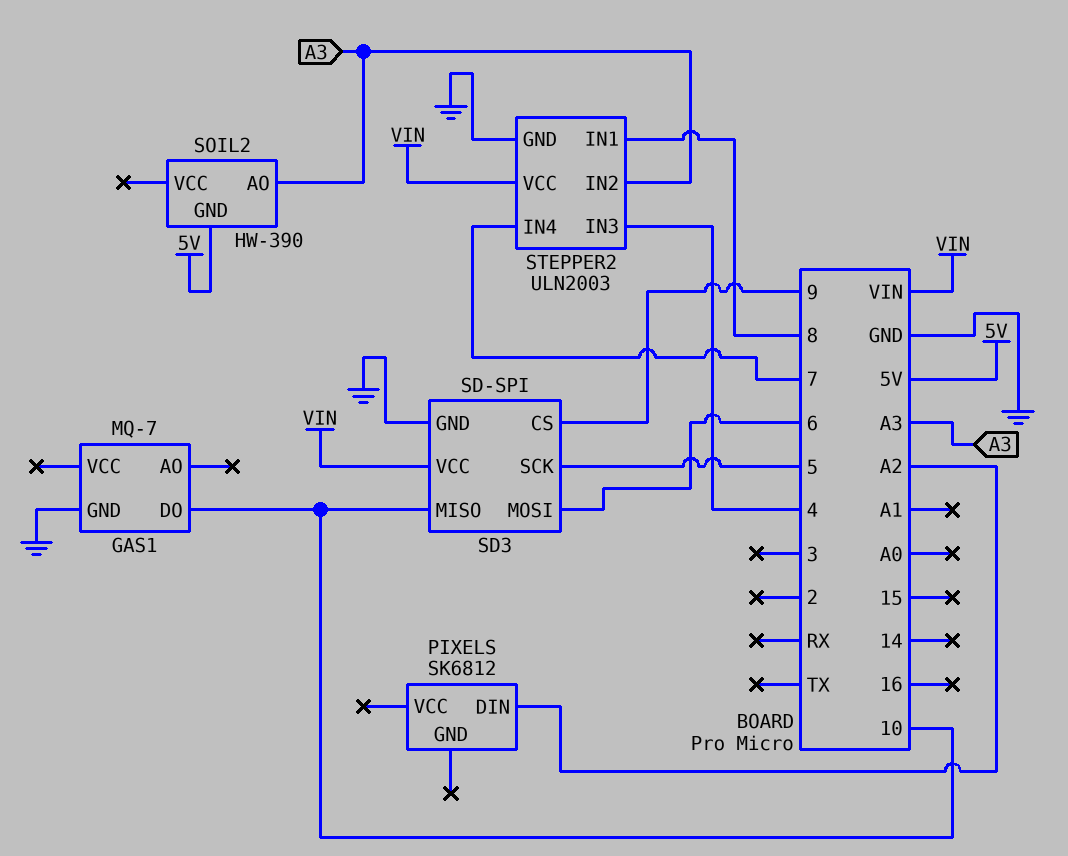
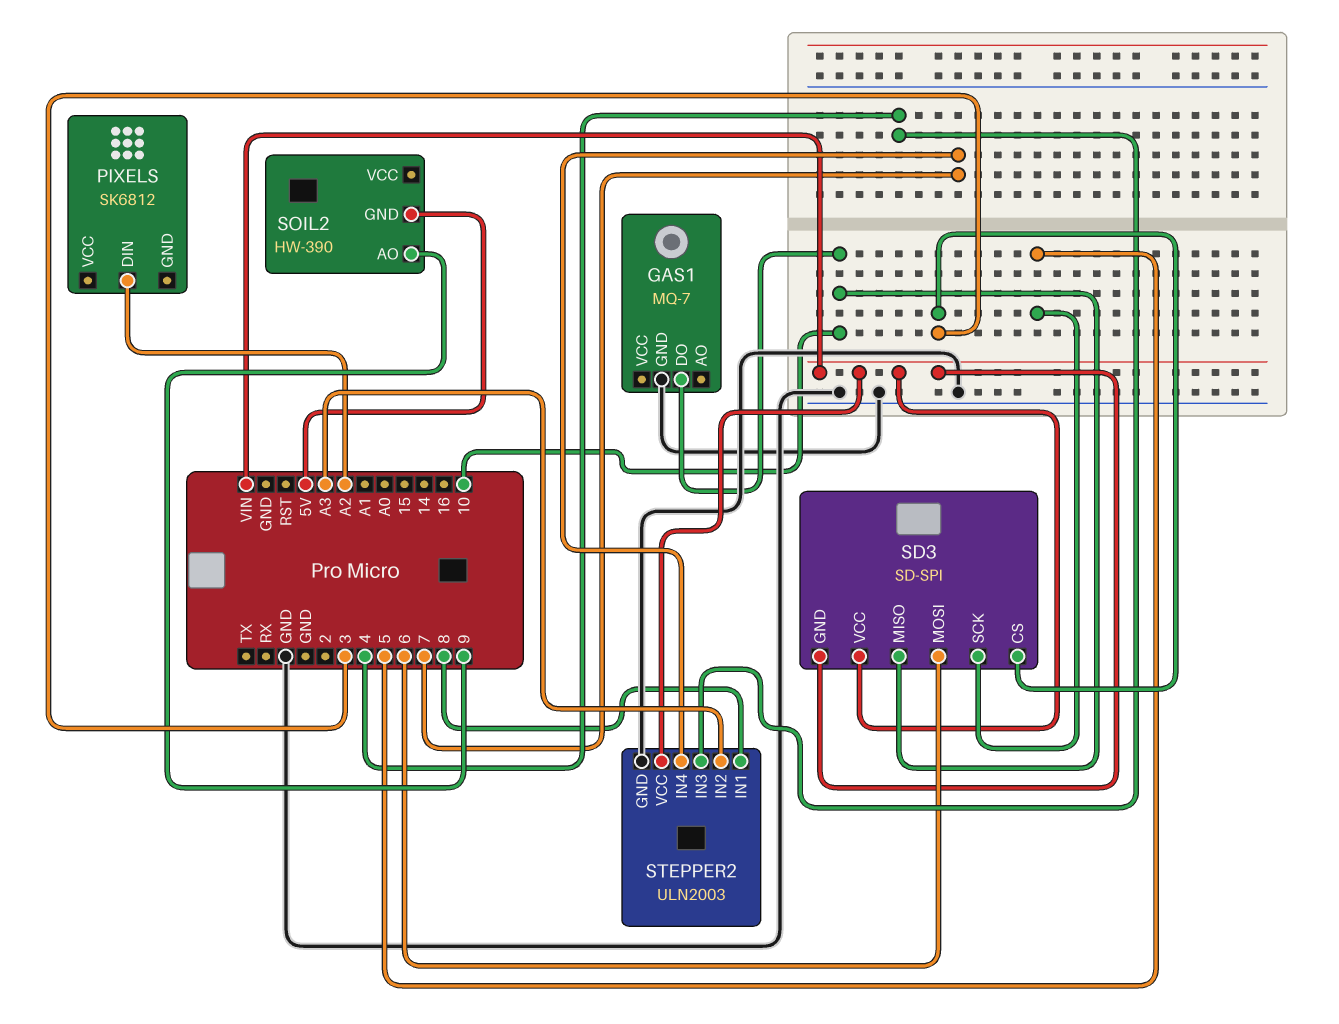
SD3 pin CS: 9 -> 3
SD3 pin GND: GND -> VIN
SOIL2 pin AO: A3 -> 9

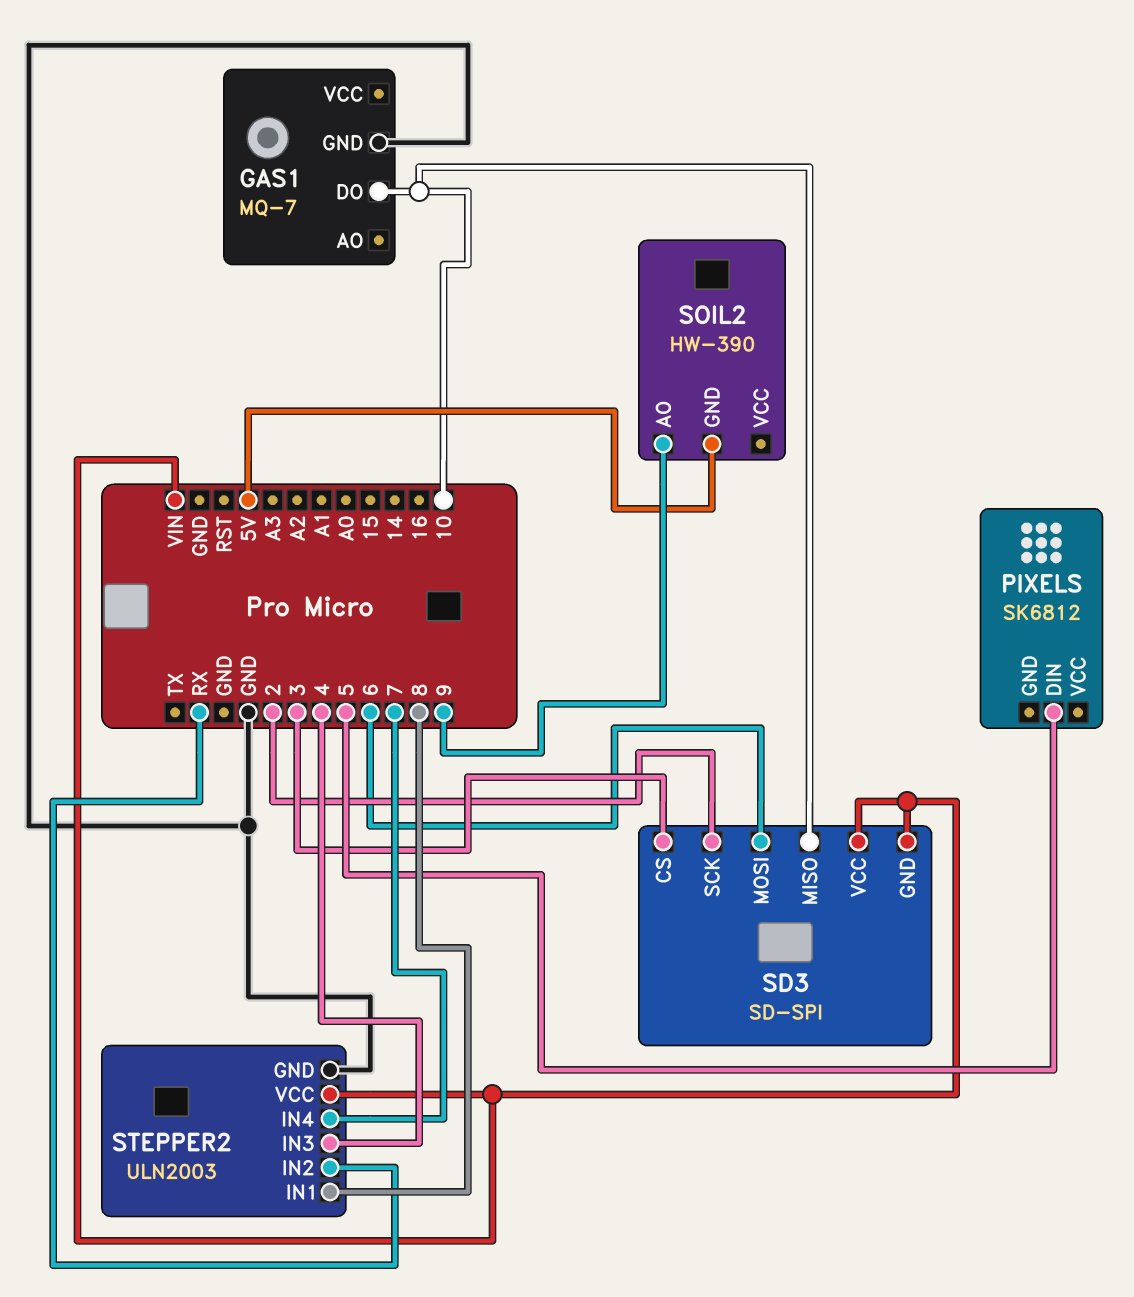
PIXELS pin DIN: A2 -> 5
SD3 pin SCK: 5 -> 2
STEPPER2 pin IN2: A3 -> RX

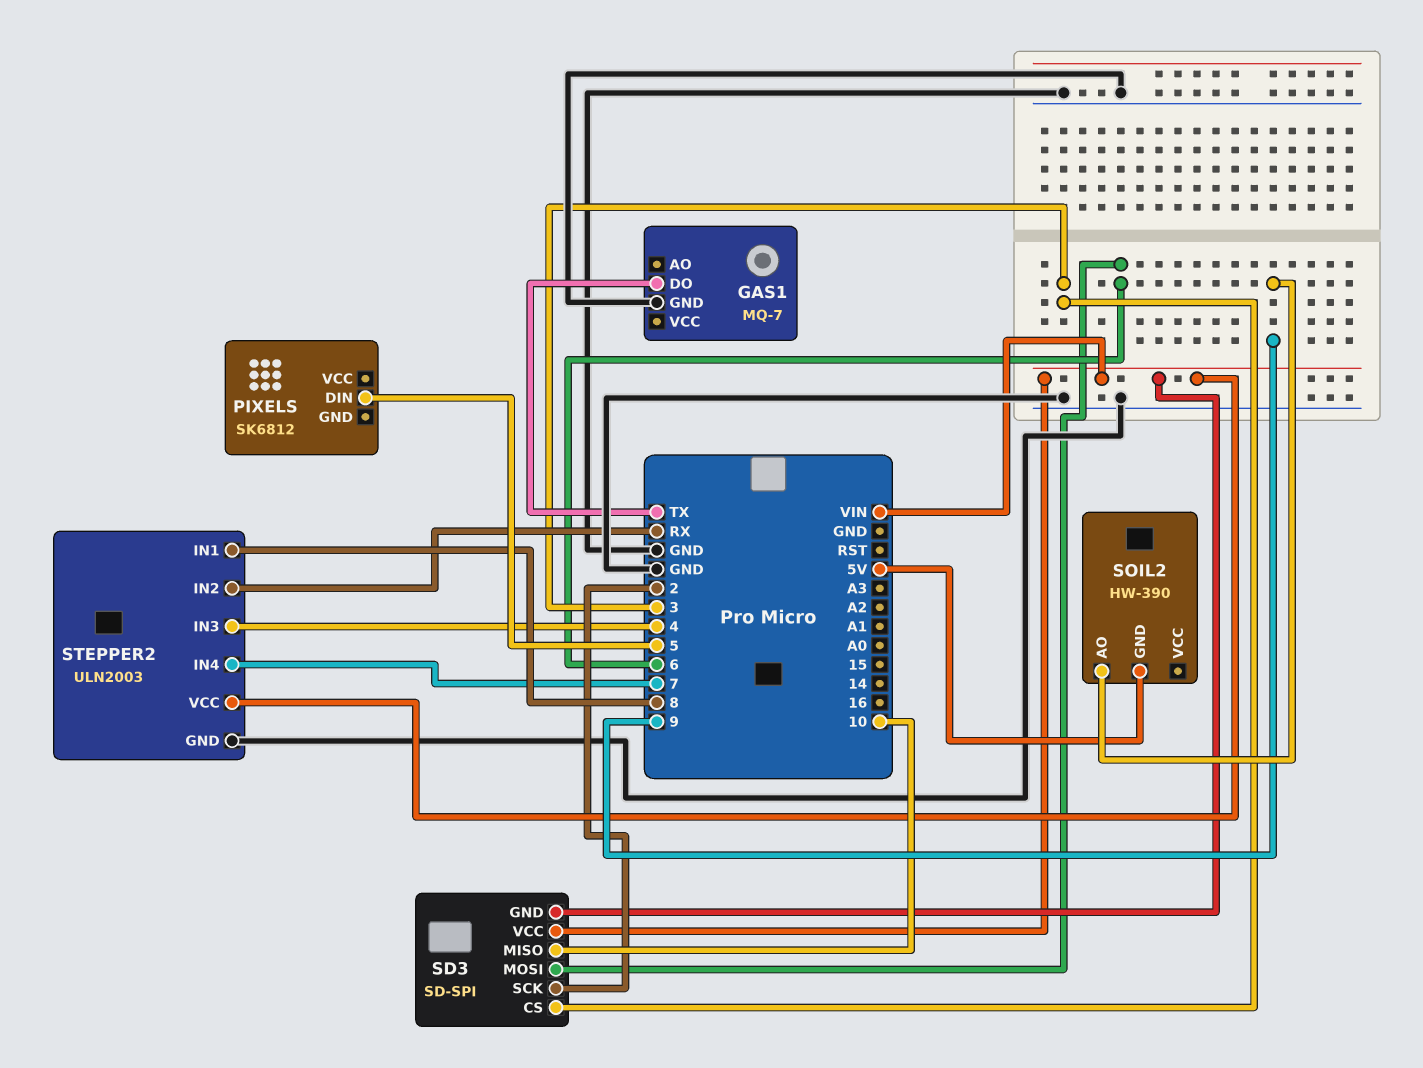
GAS1 pin DO: 10 -> TX

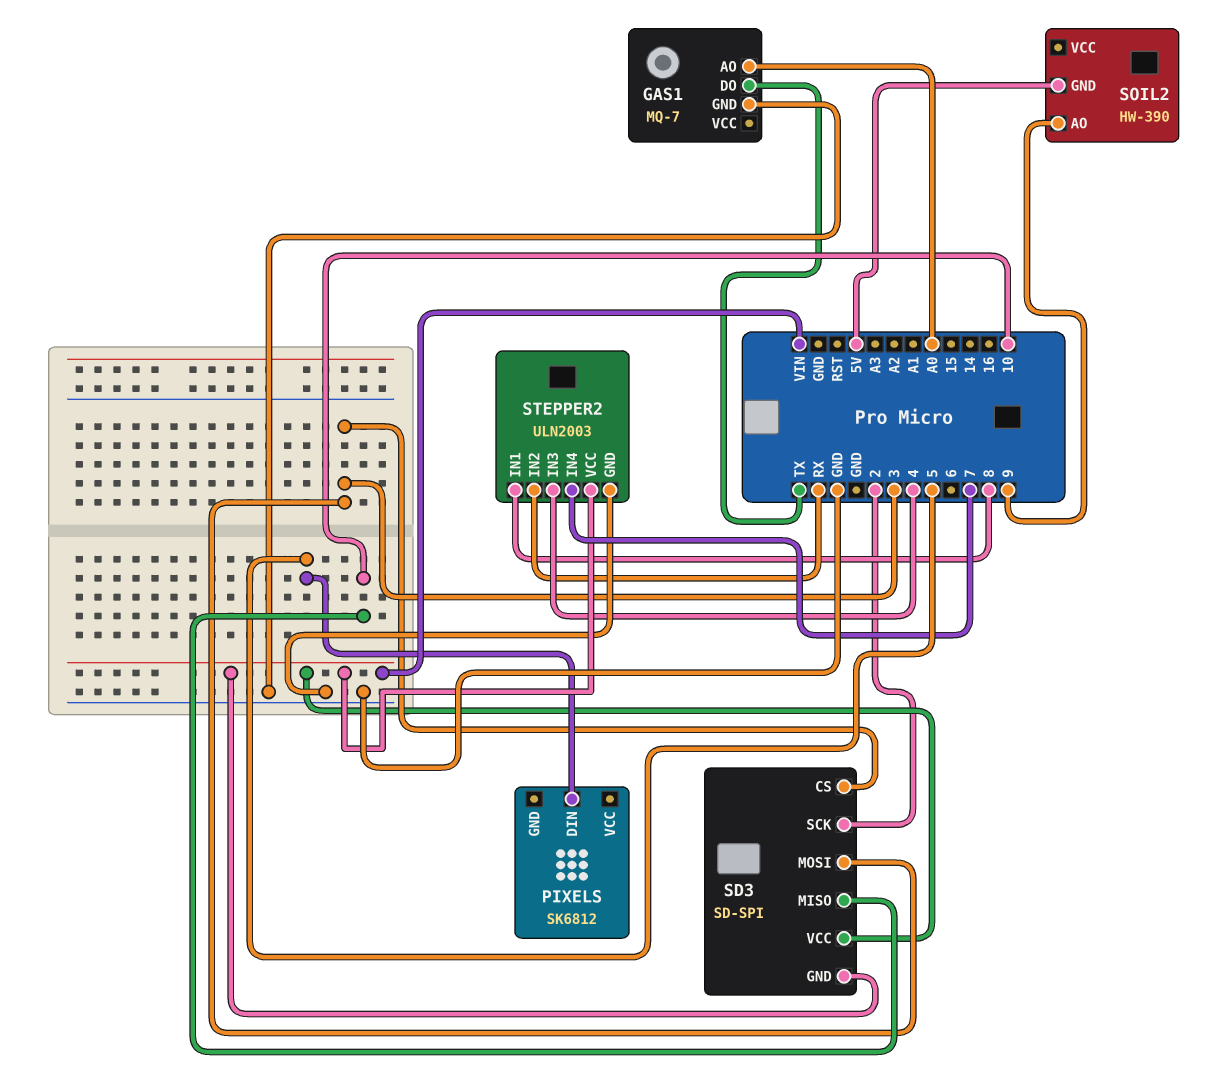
GAS1 pin AO: none -> A0
SD3 pin MOSI: 6 -> 3

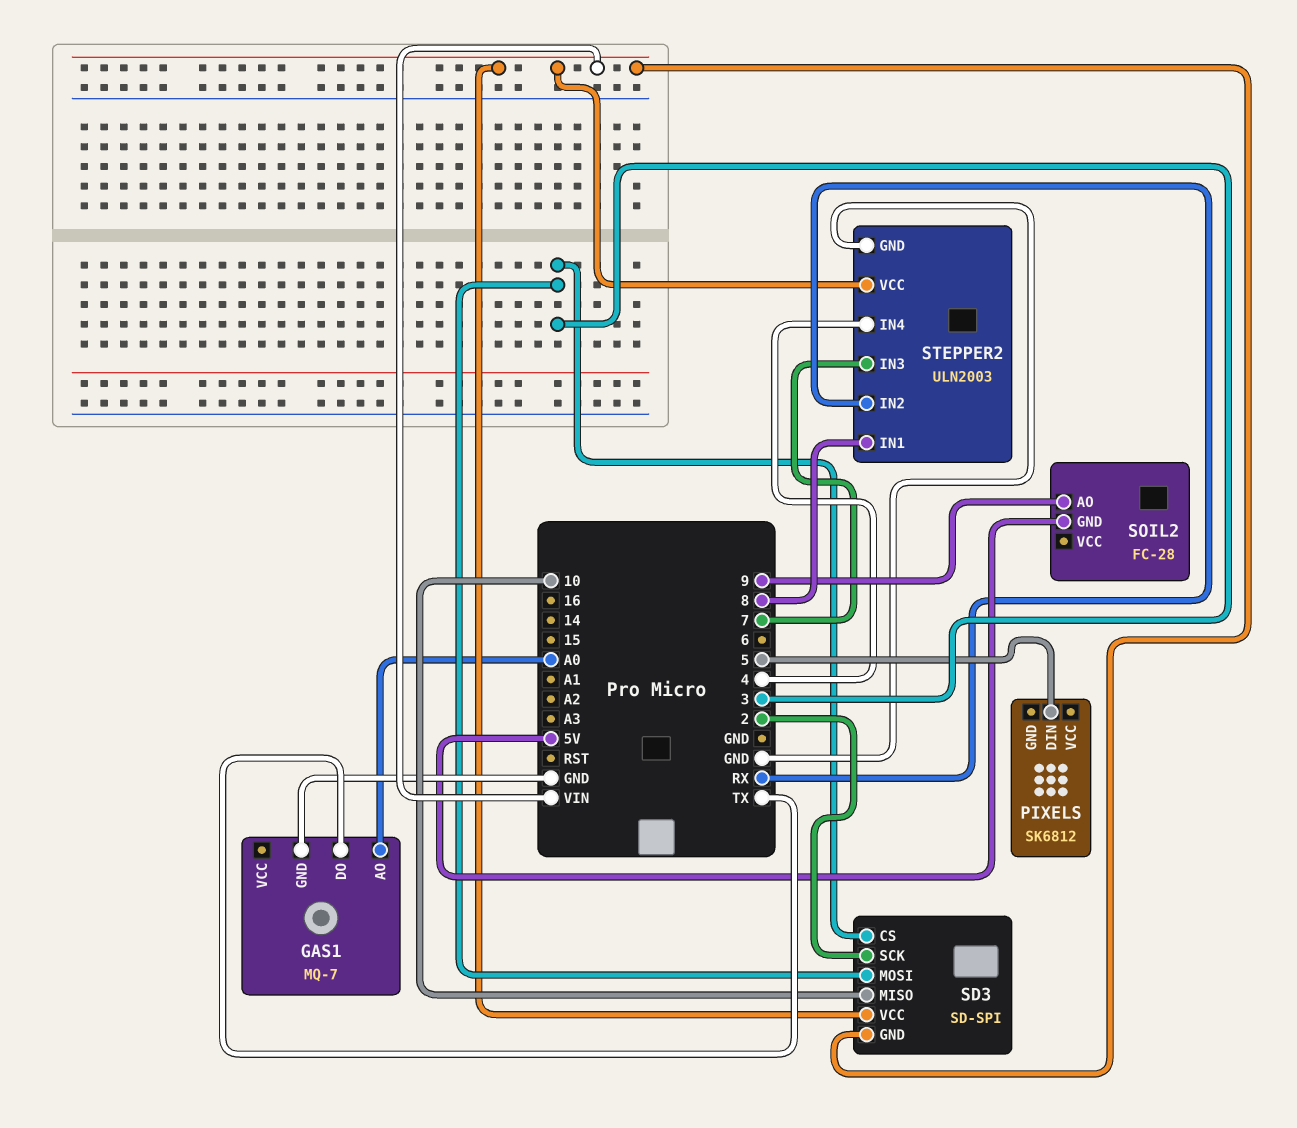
SOIL2: HW-390 -> FC-28
STEPPER2 pin IN3: 4 -> 7
STEPPER2 pin IN4: 7 -> 4

